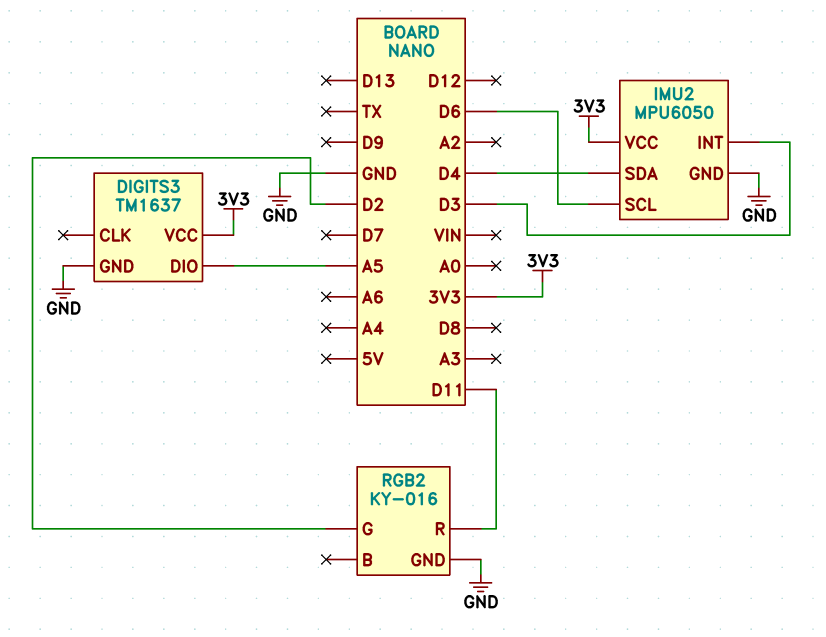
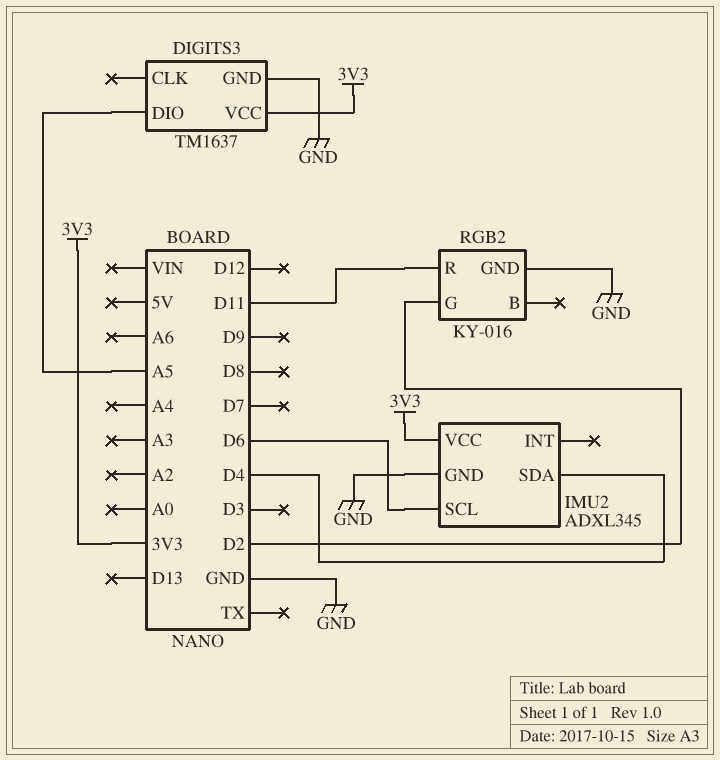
IMU2: MPU6050 -> ADXL345
IMU2 pin INT: D3 -> none

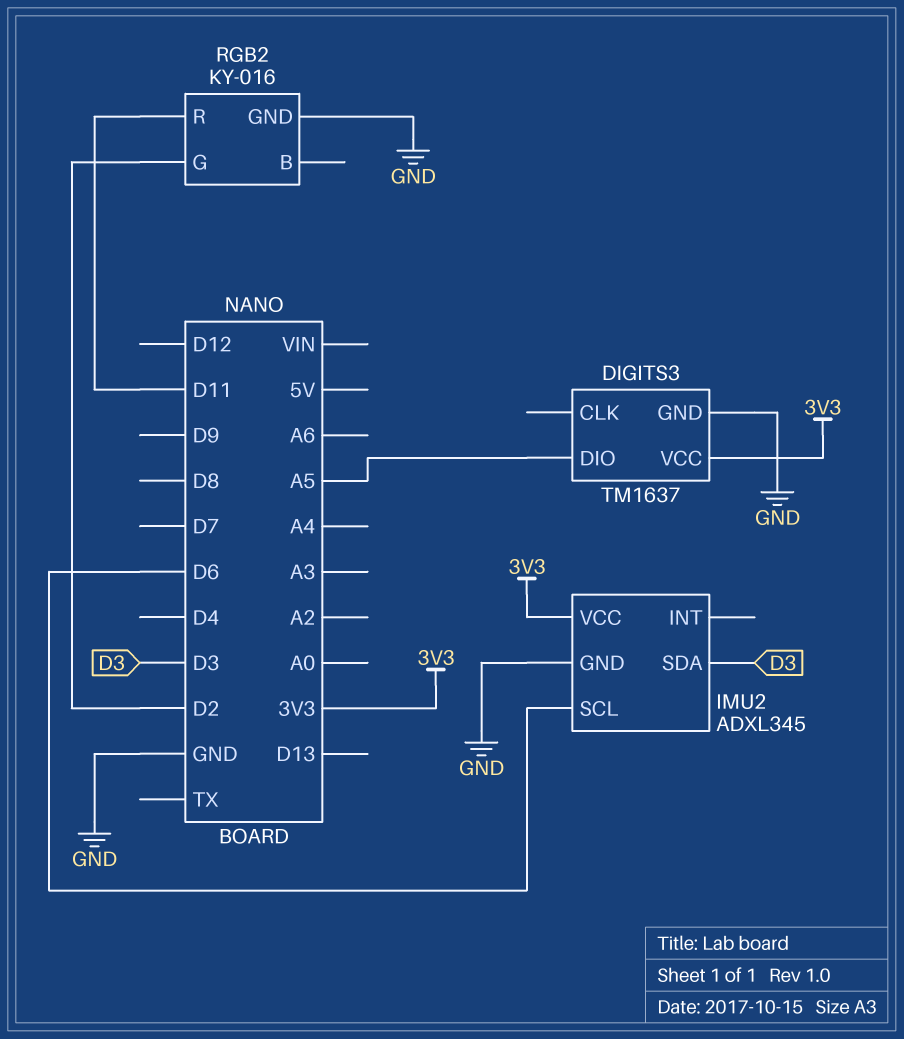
IMU2 pin SDA: D4 -> D3

